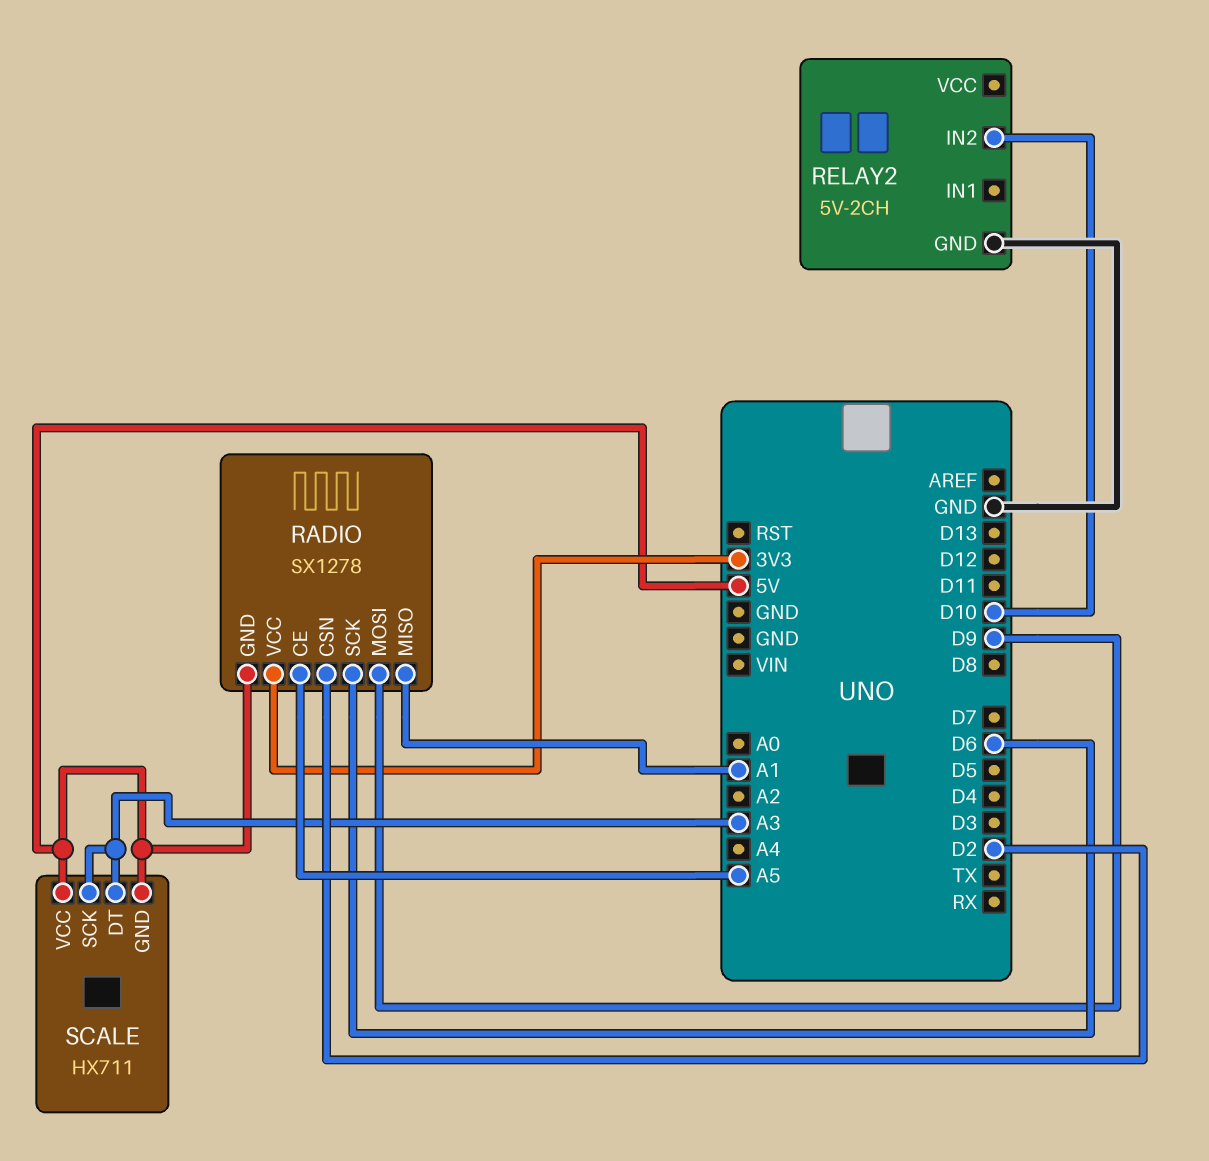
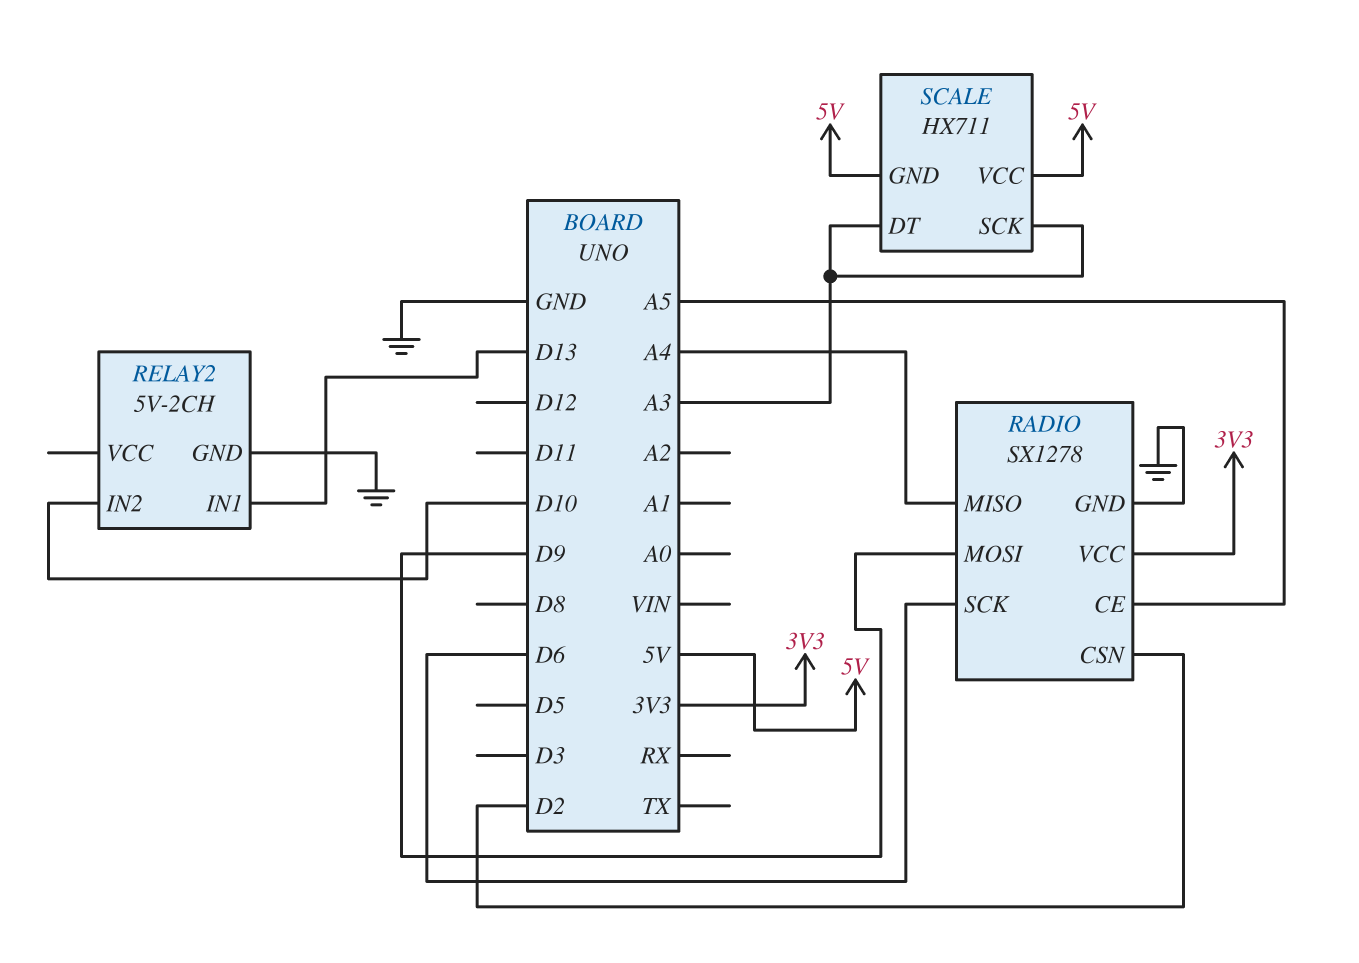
RADIO pin GND: 5V -> GND
RADIO pin MISO: A1 -> A4
RELAY2 pin IN1: none -> D13

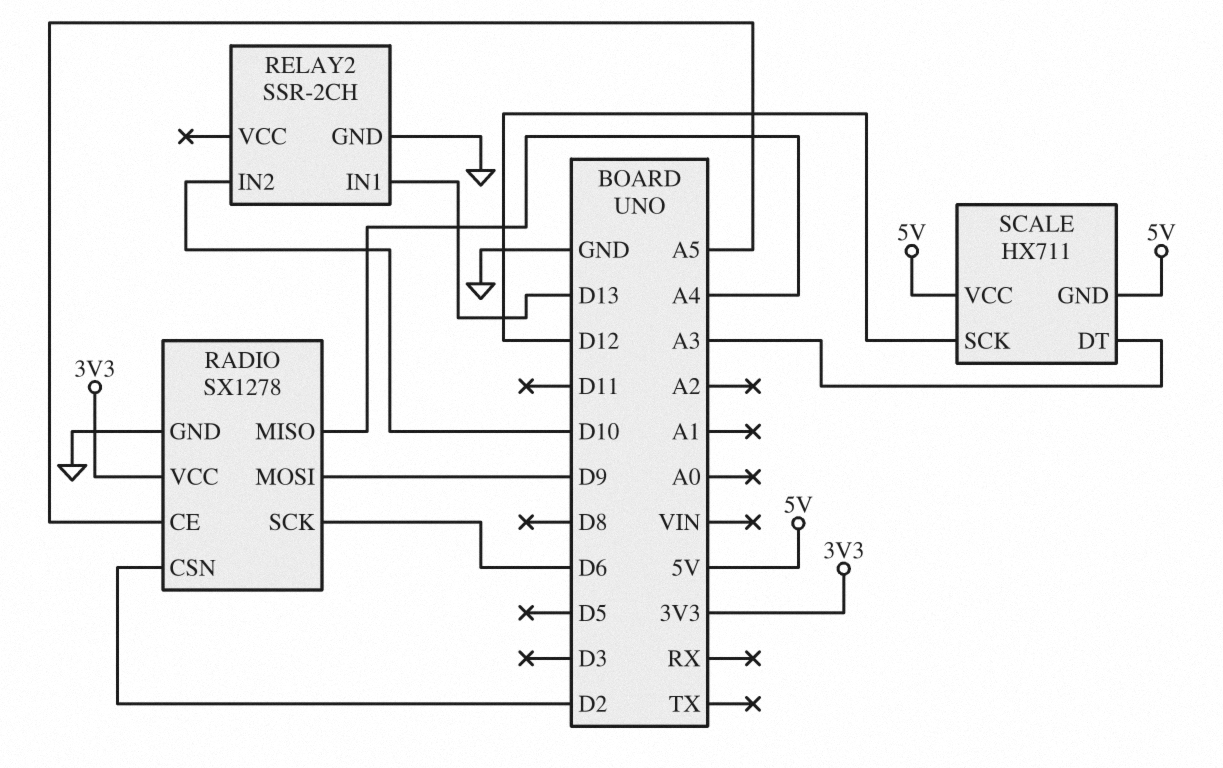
RELAY2: 5V-2CH -> SSR-2CH
SCALE pin SCK: A3 -> D12

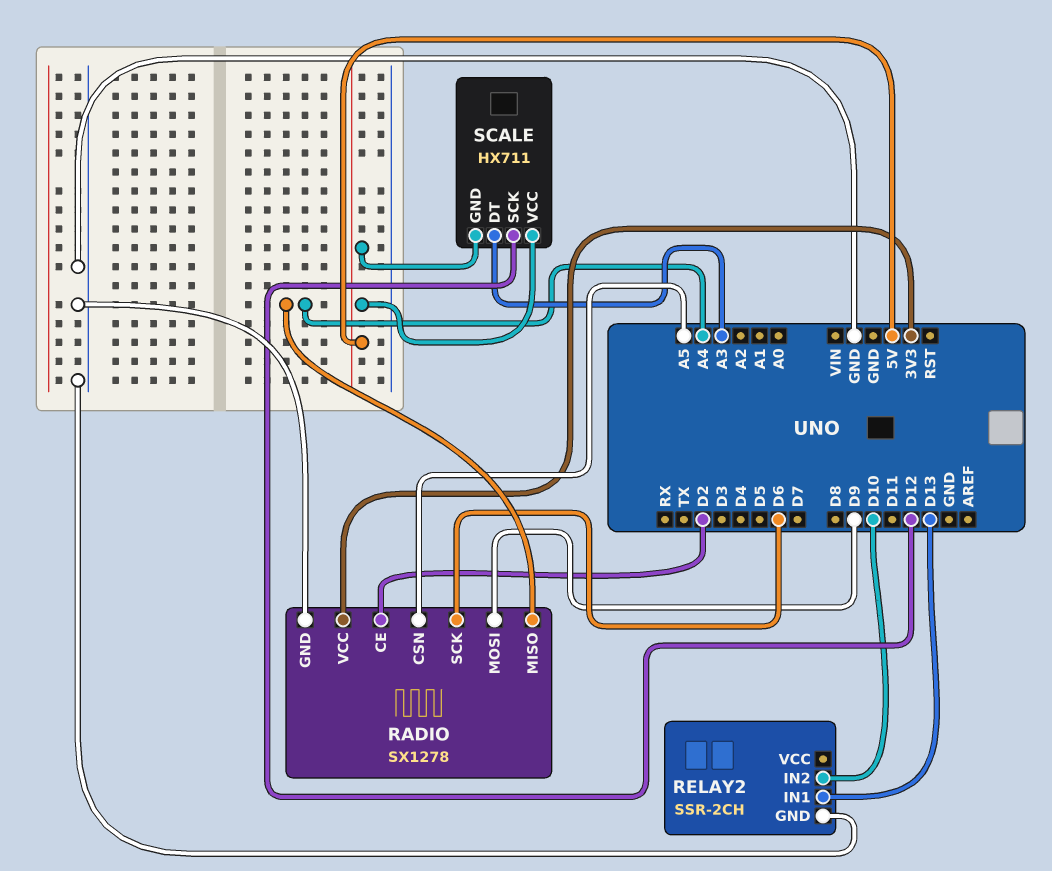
RADIO pin CE: A5 -> D2
RADIO pin CSN: D2 -> A5

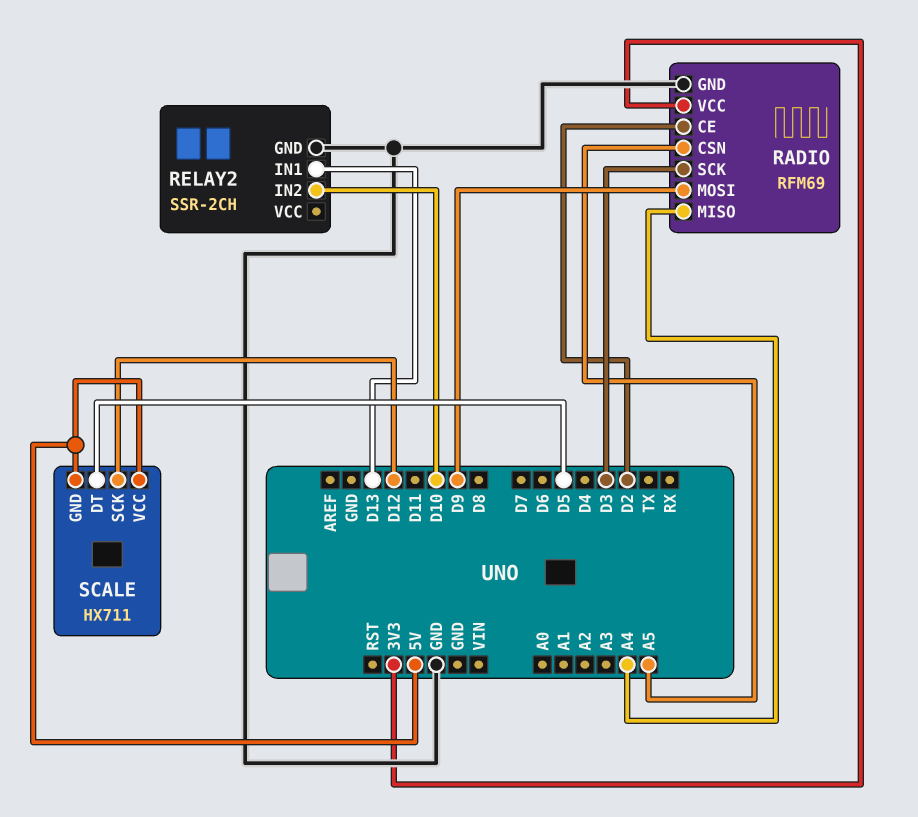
RADIO: SX1278 -> RFM69
RADIO pin SCK: D6 -> D3
SCALE pin DT: A3 -> D5

